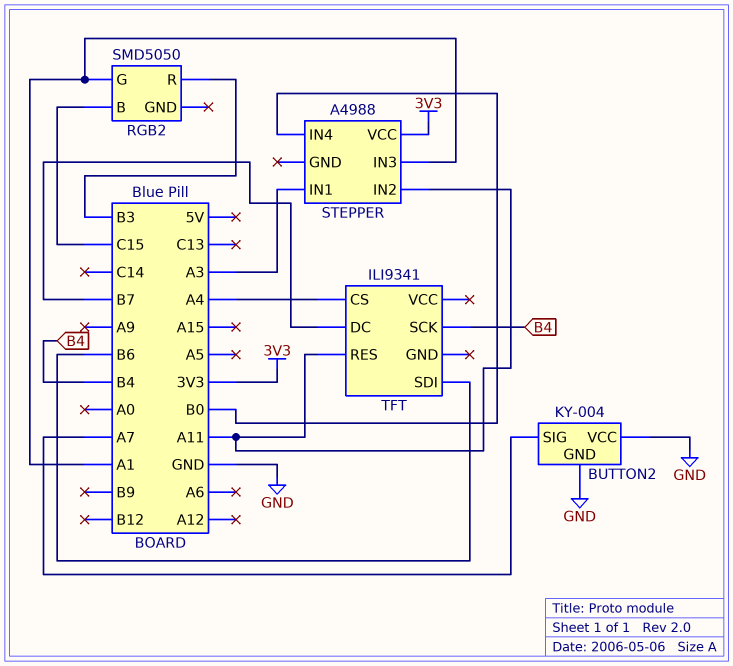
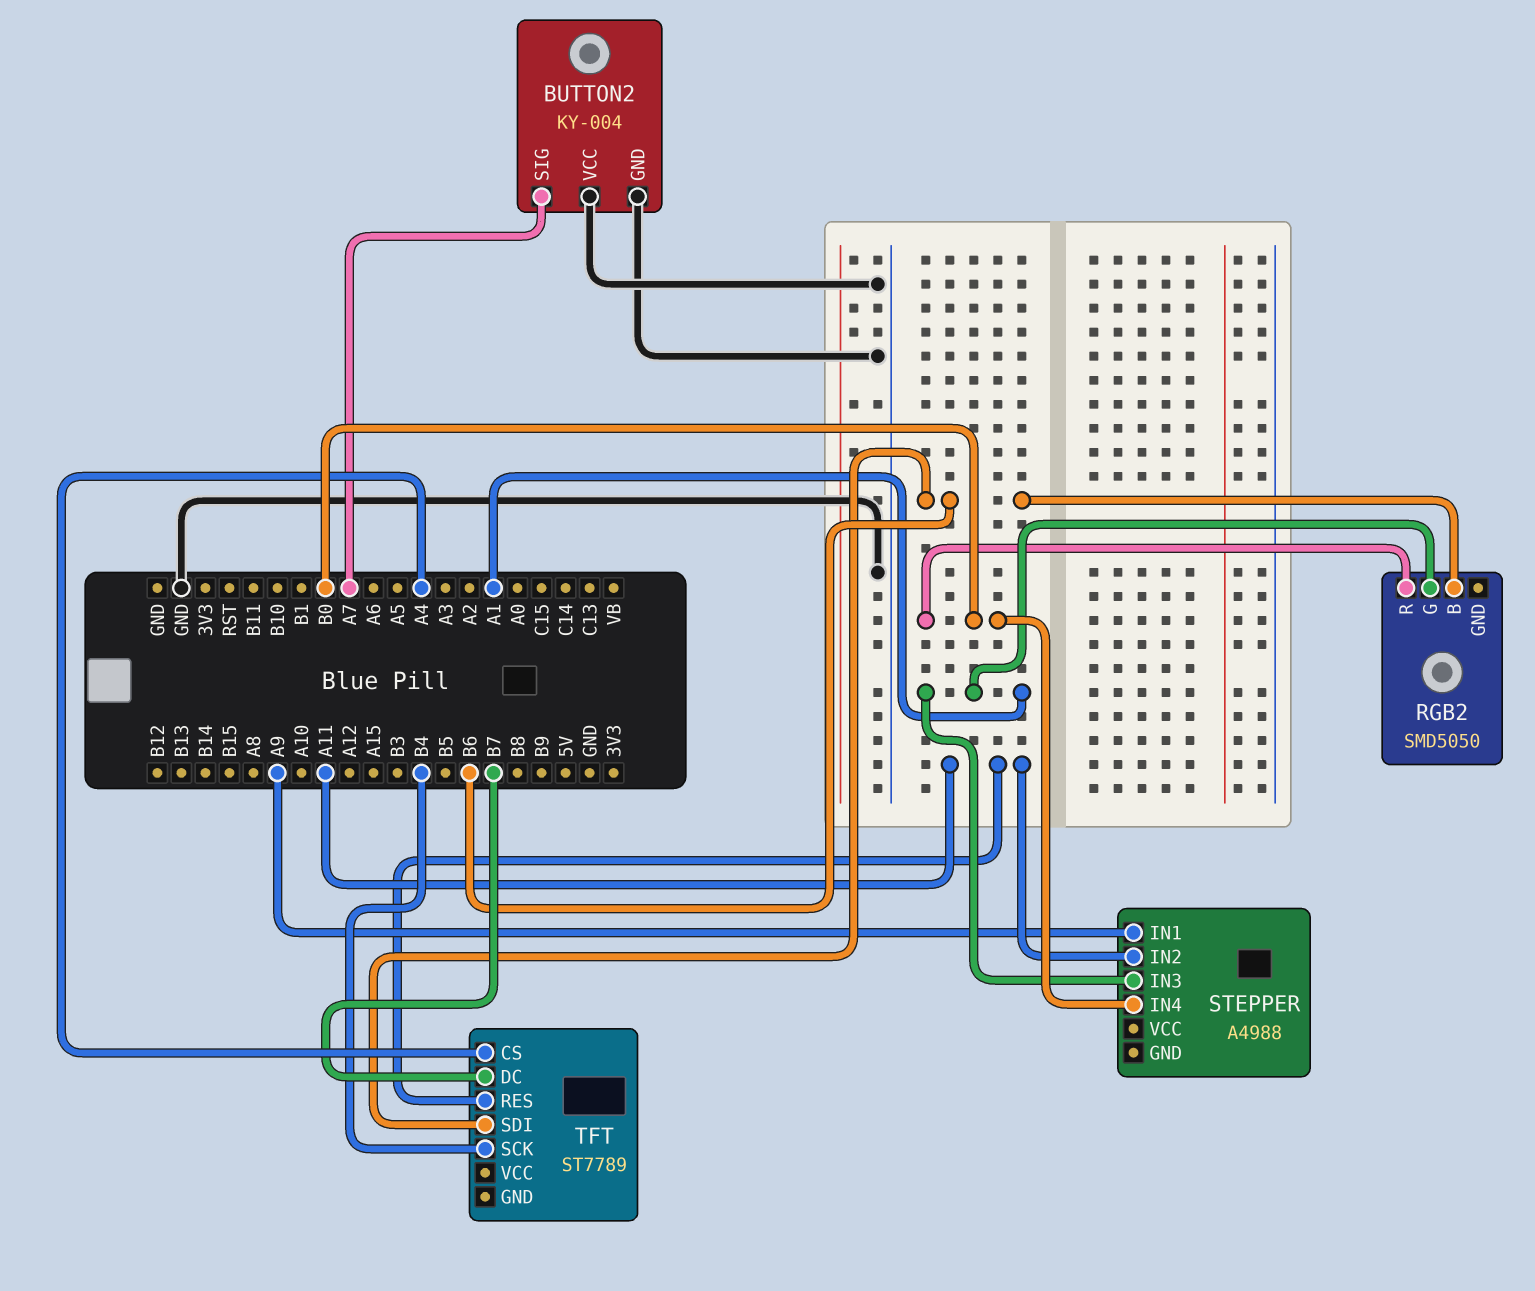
RGB2 pin B: C15 -> B6
RGB2 pin R: B3 -> B0
STEPPER pin IN1: A3 -> A9
STEPPER pin VCC: 3V3 -> none
TFT: ILI9341 -> ST7789

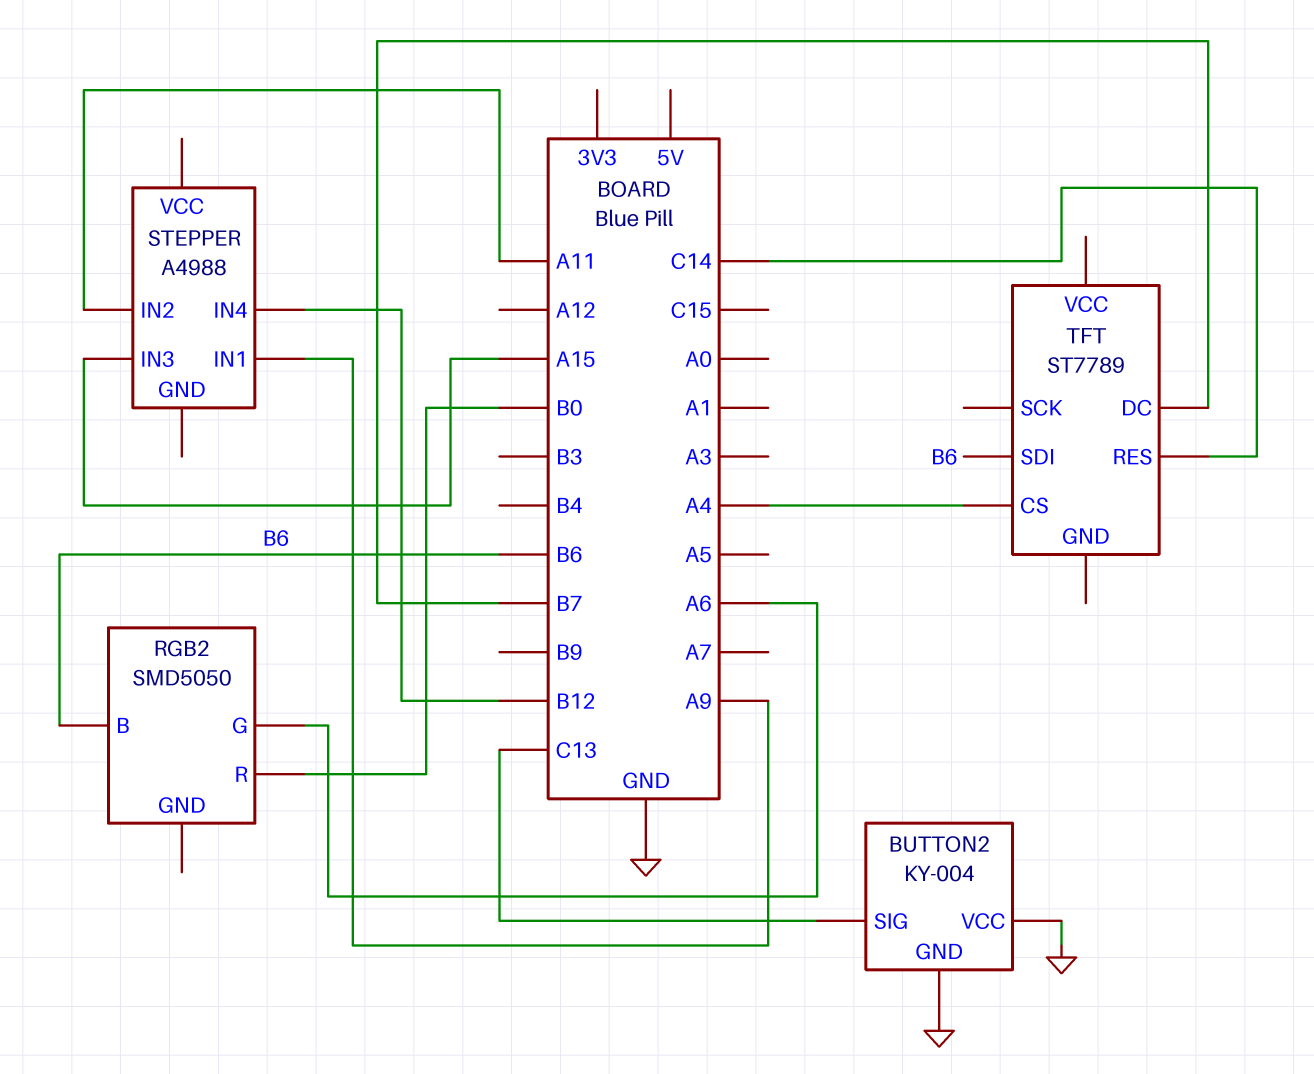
BUTTON2 pin SIG: A7 -> C13
RGB2 pin G: A1 -> A6
STEPPER pin IN3: A1 -> A15
STEPPER pin IN4: B0 -> B12
TFT pin RES: A11 -> C14
TFT pin SCK: B4 -> none

